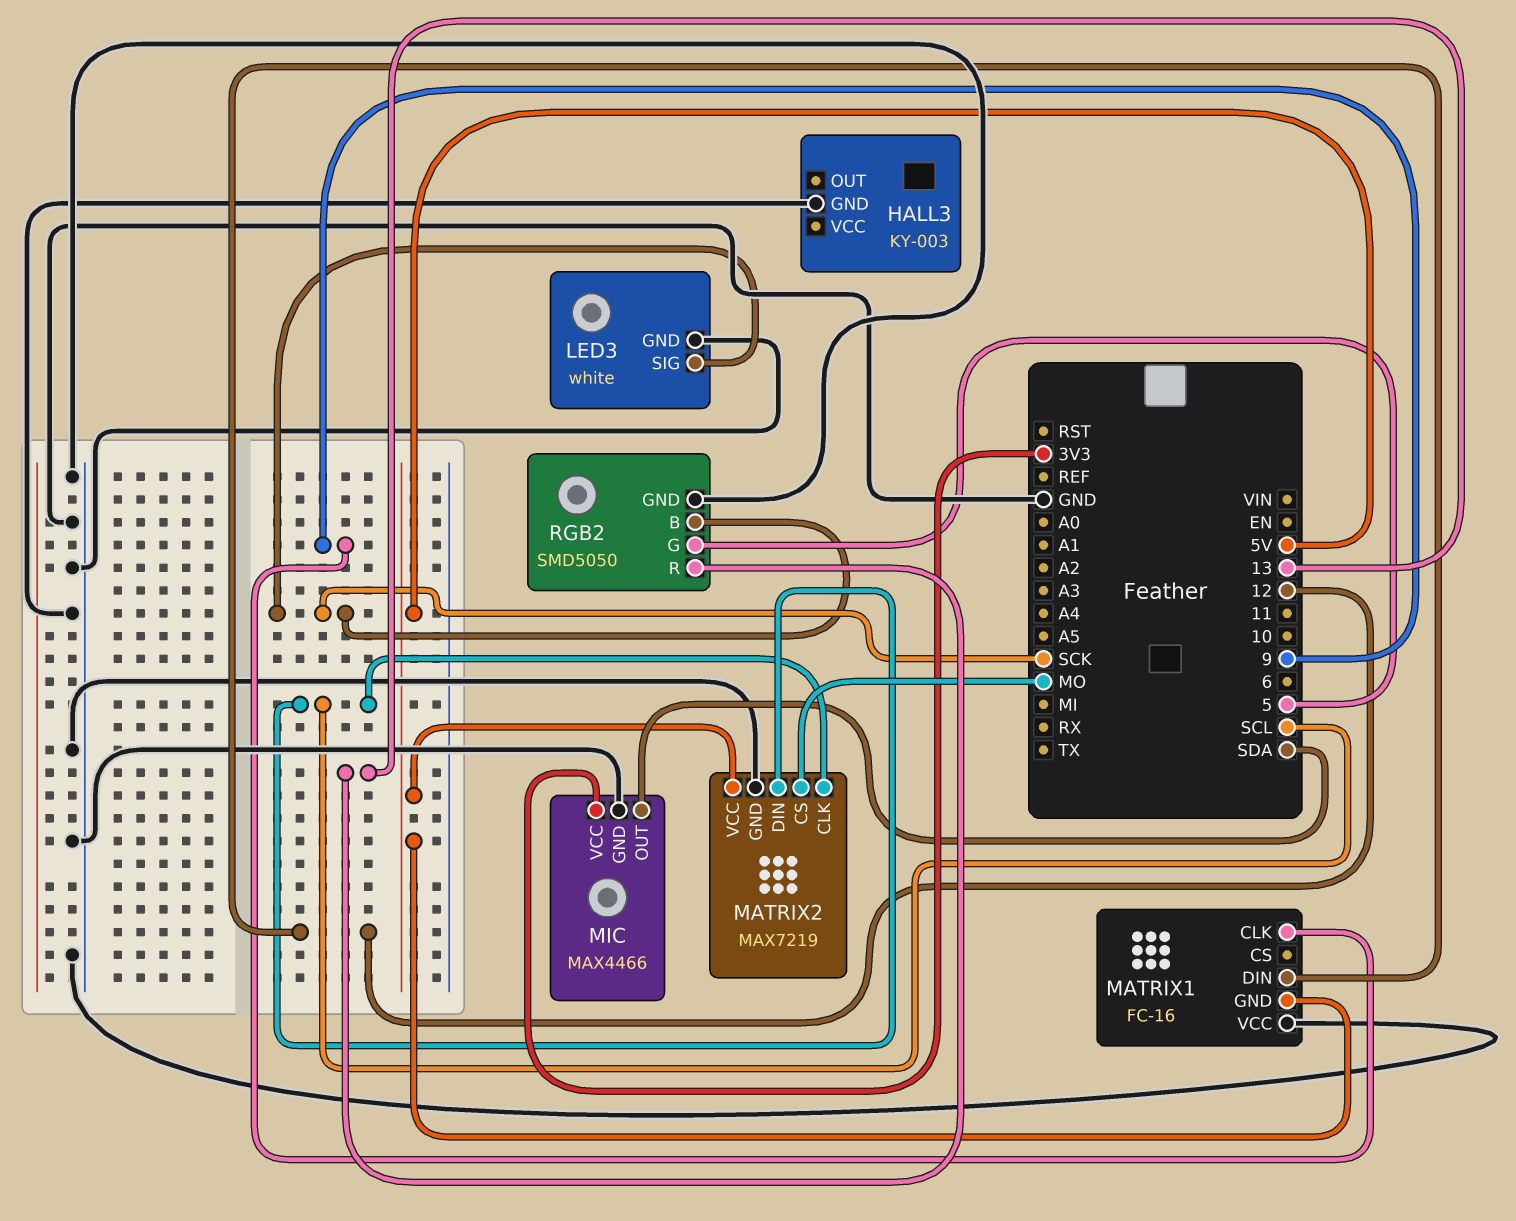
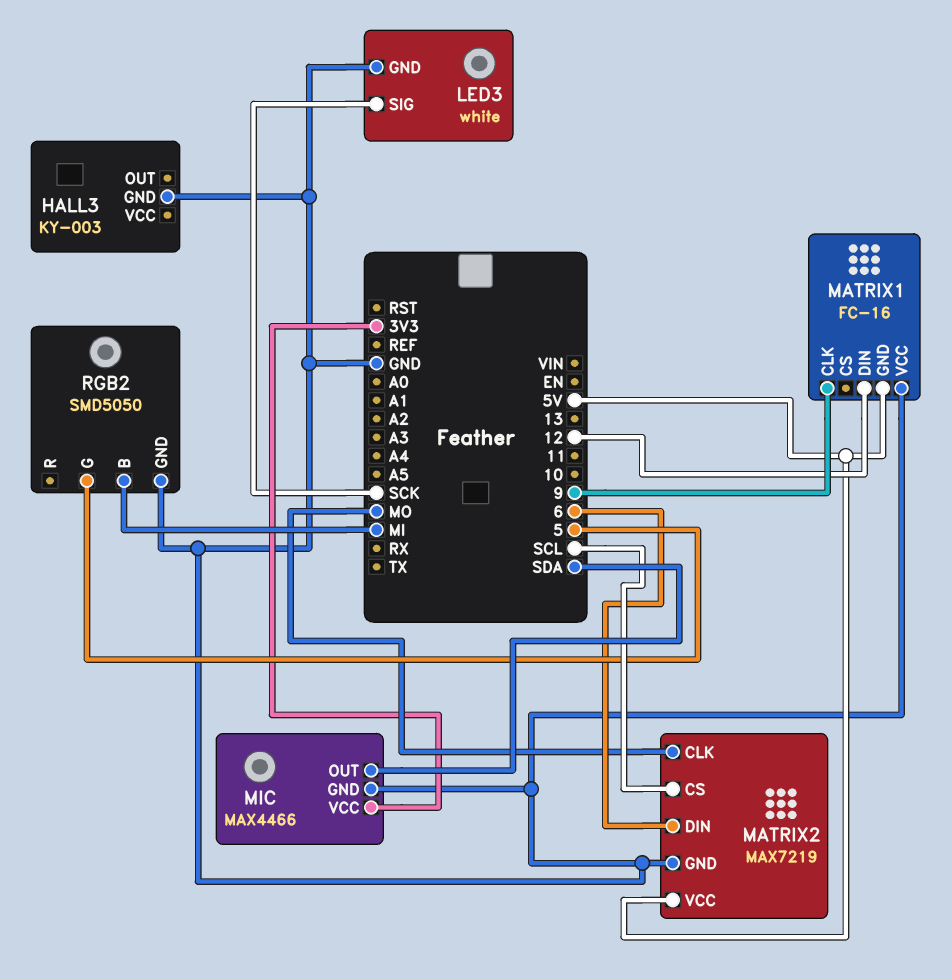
MATRIX2 pin CLK: SCL -> MO
MATRIX2 pin CS: MO -> SCL
MATRIX2 pin DIN: SCL -> 6
RGB2 pin B: SCK -> MI
RGB2 pin R: 13 -> none

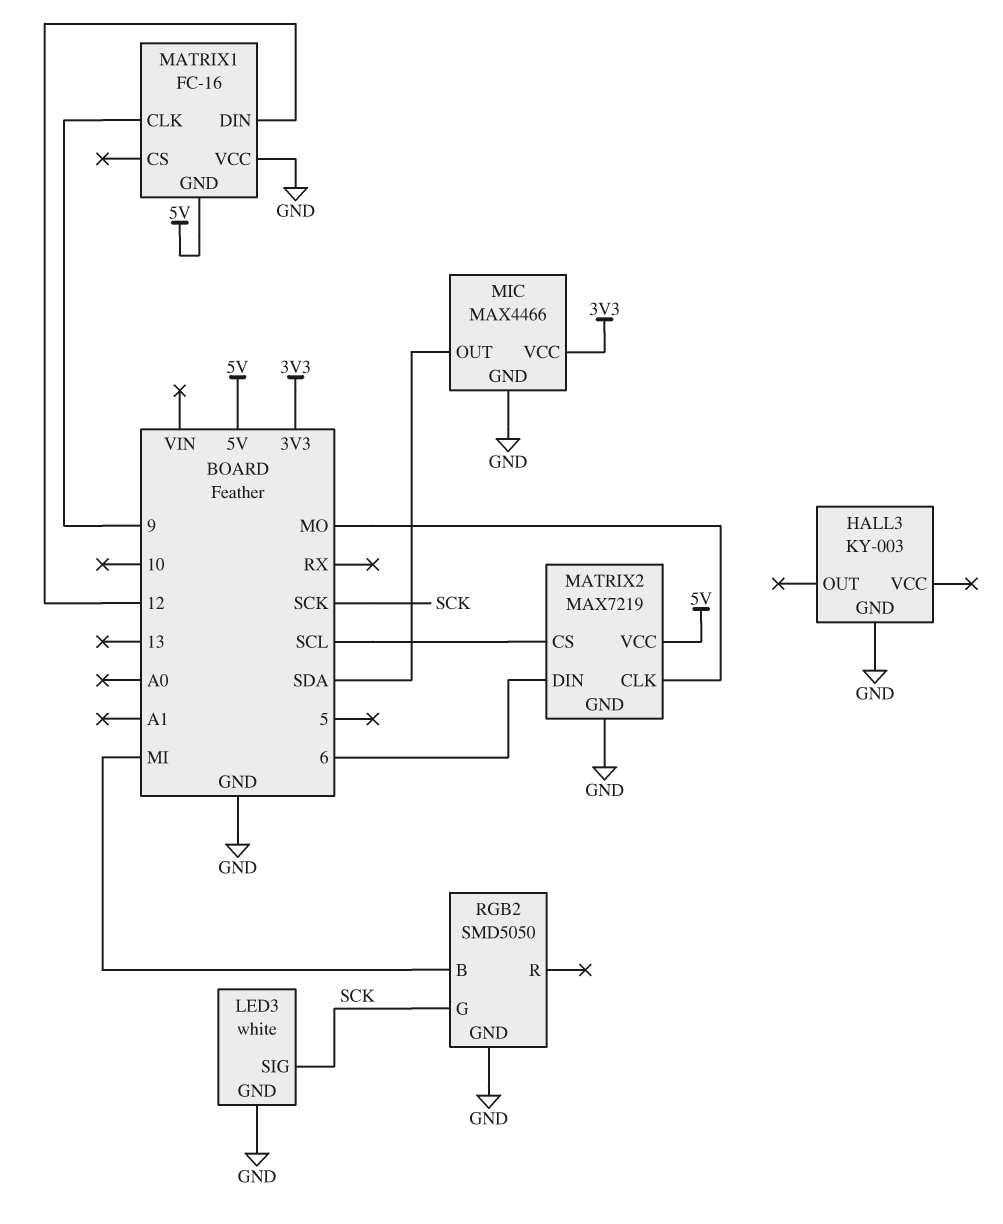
RGB2 pin G: 5 -> SCK

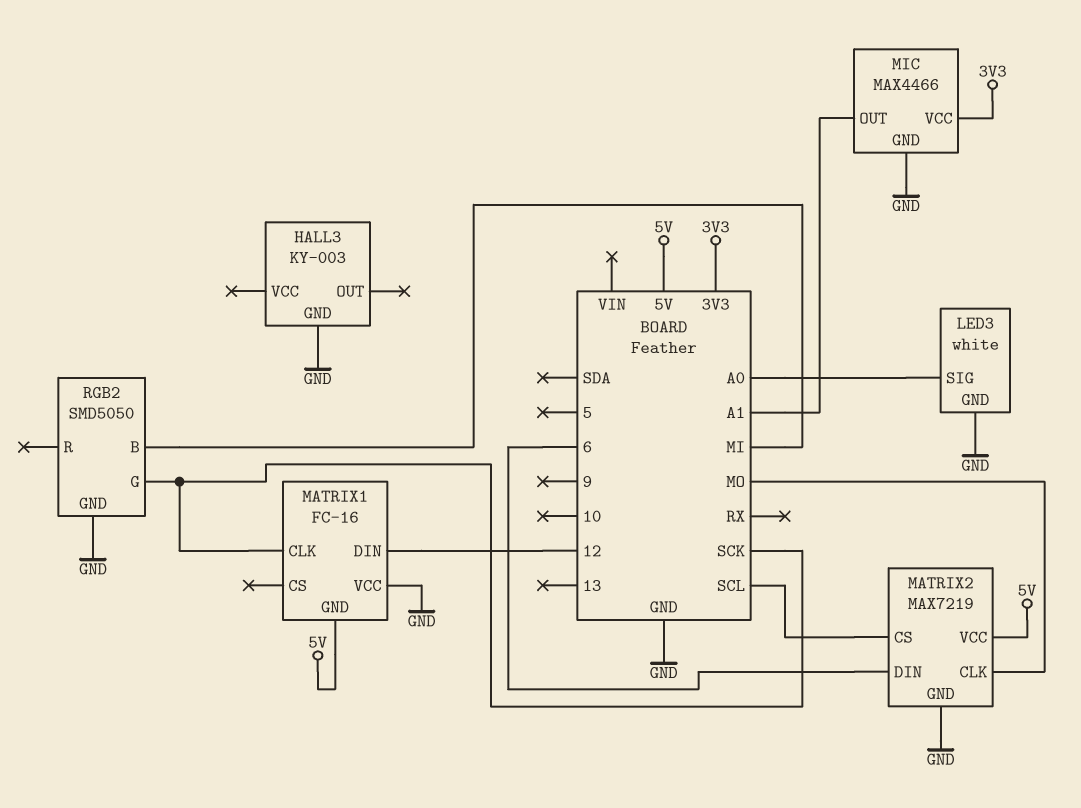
LED3 pin SIG: SCK -> A0
MATRIX1 pin CLK: 9 -> SCK
MIC pin OUT: SDA -> A1

